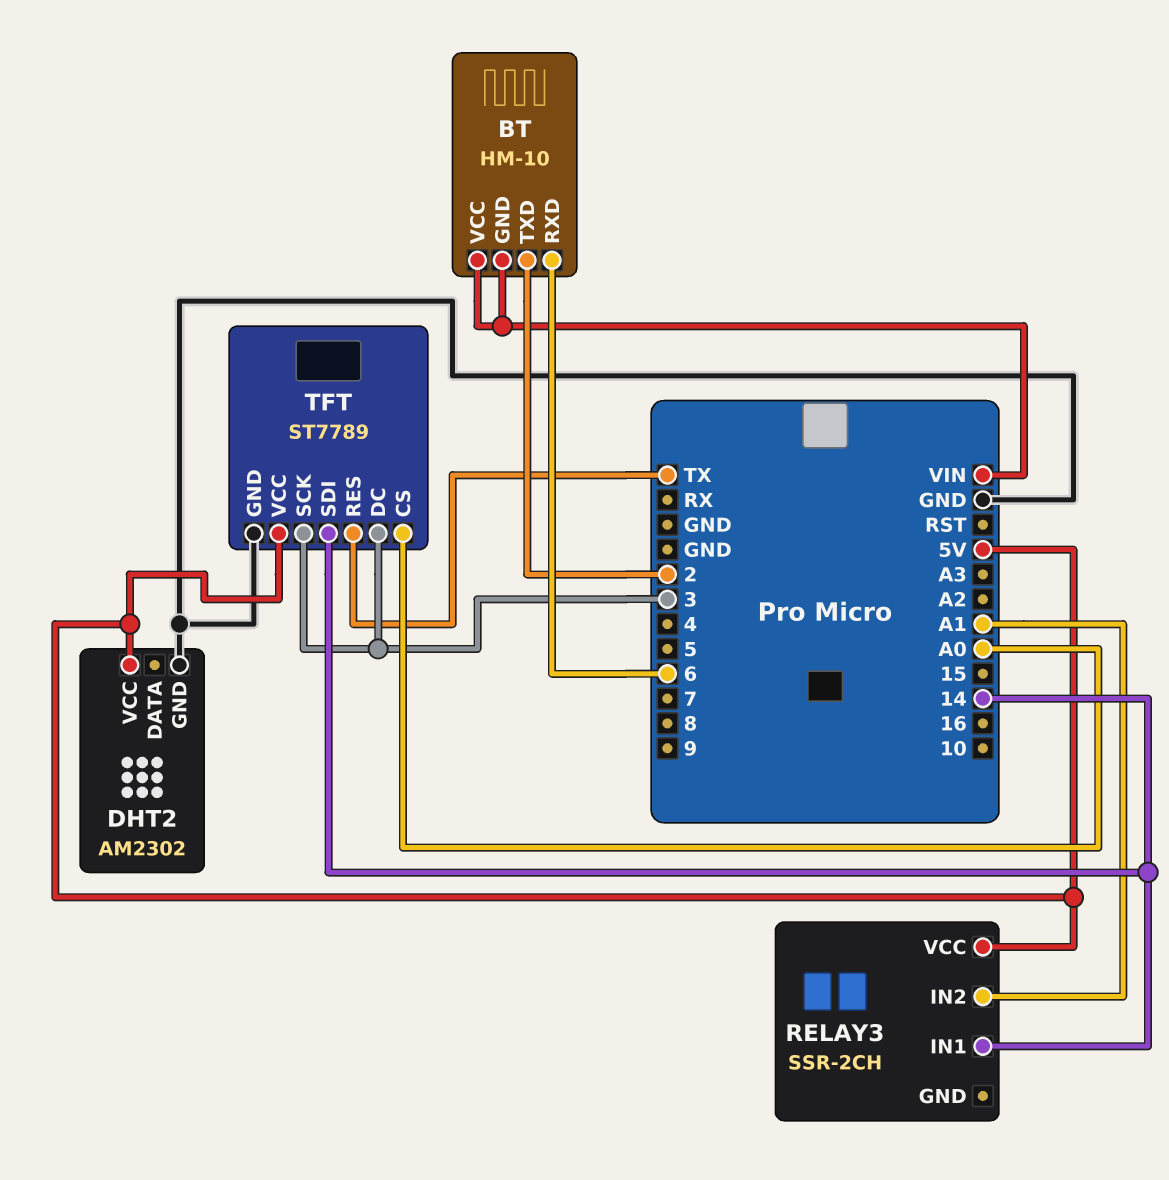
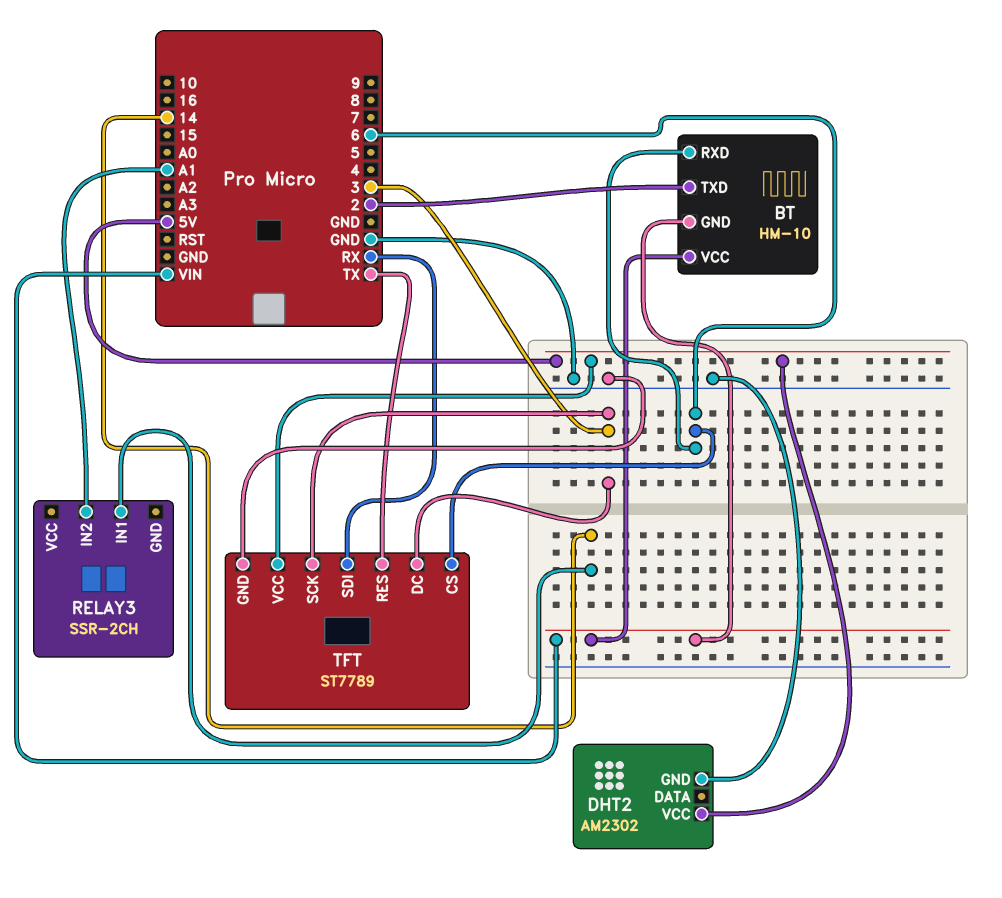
RELAY3 pin VCC: 5V -> none
TFT pin CS: A0 -> 6
TFT pin SDI: 14 -> RX

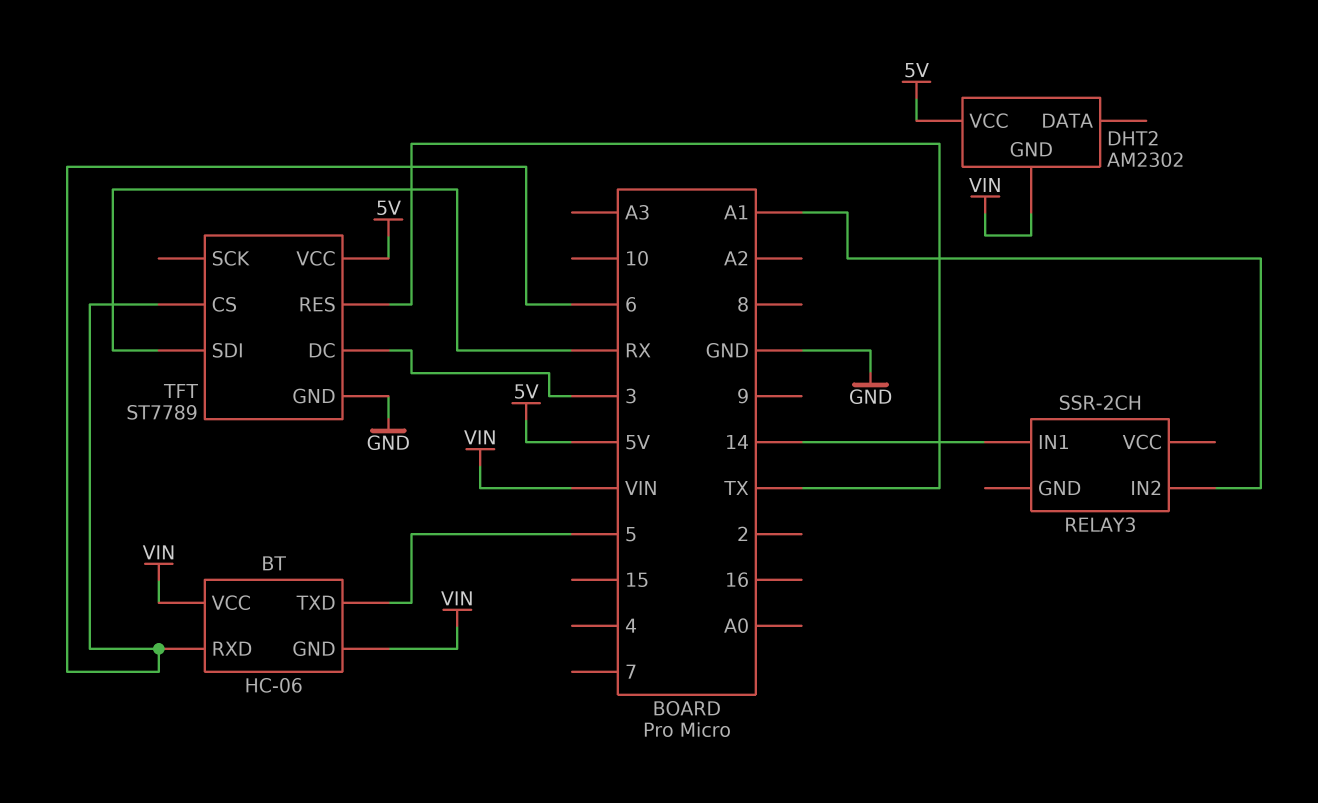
BT: HM-10 -> HC-06
BT pin TXD: 2 -> 5
DHT2 pin GND: GND -> VIN
TFT pin SCK: 3 -> none

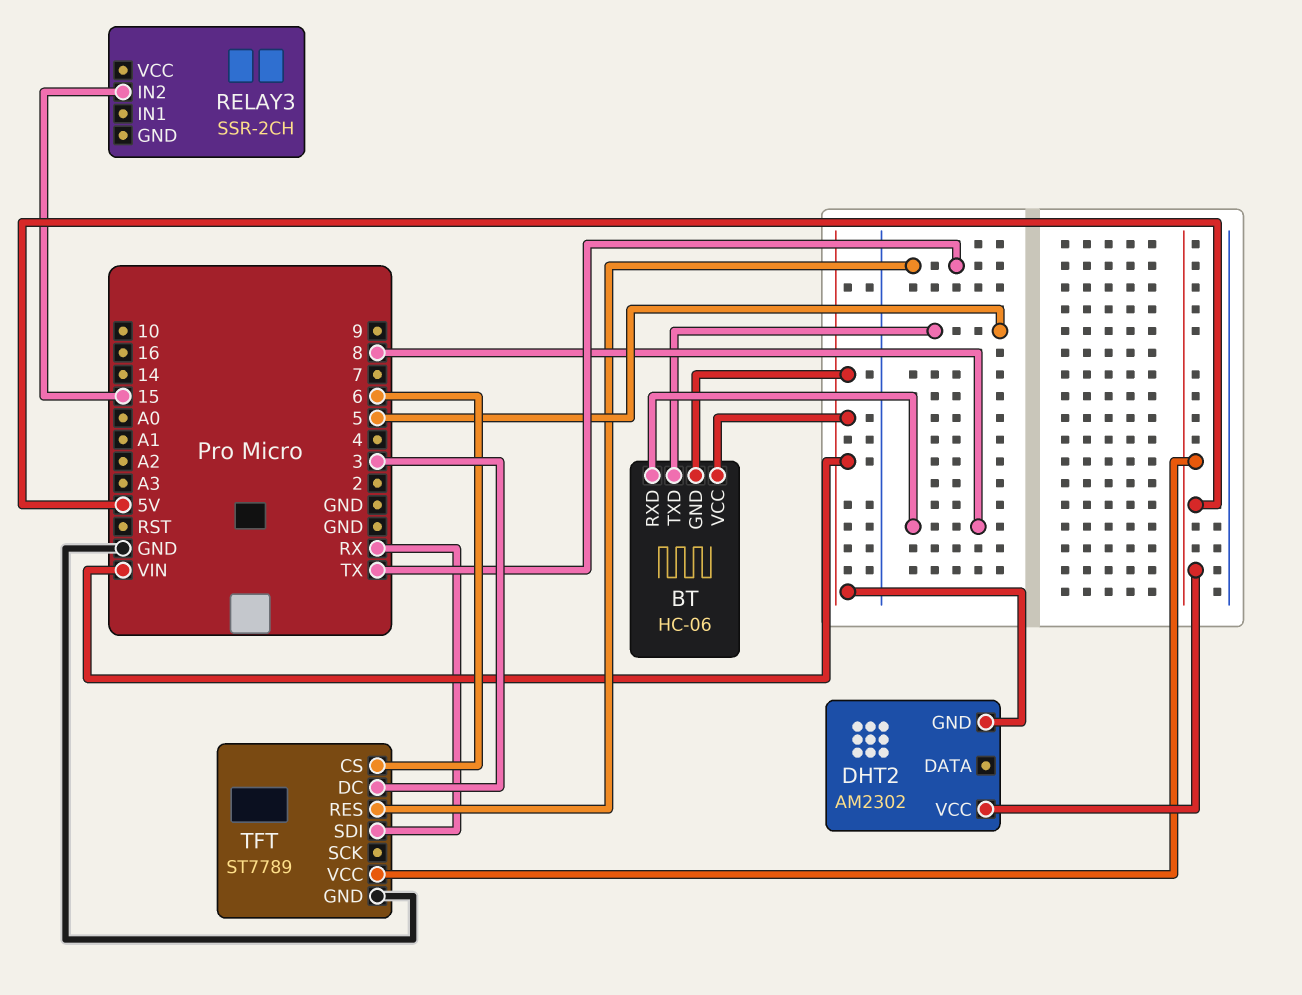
BT pin RXD: 6 -> 8
RELAY3 pin IN1: 14 -> none
RELAY3 pin IN2: A1 -> 15

